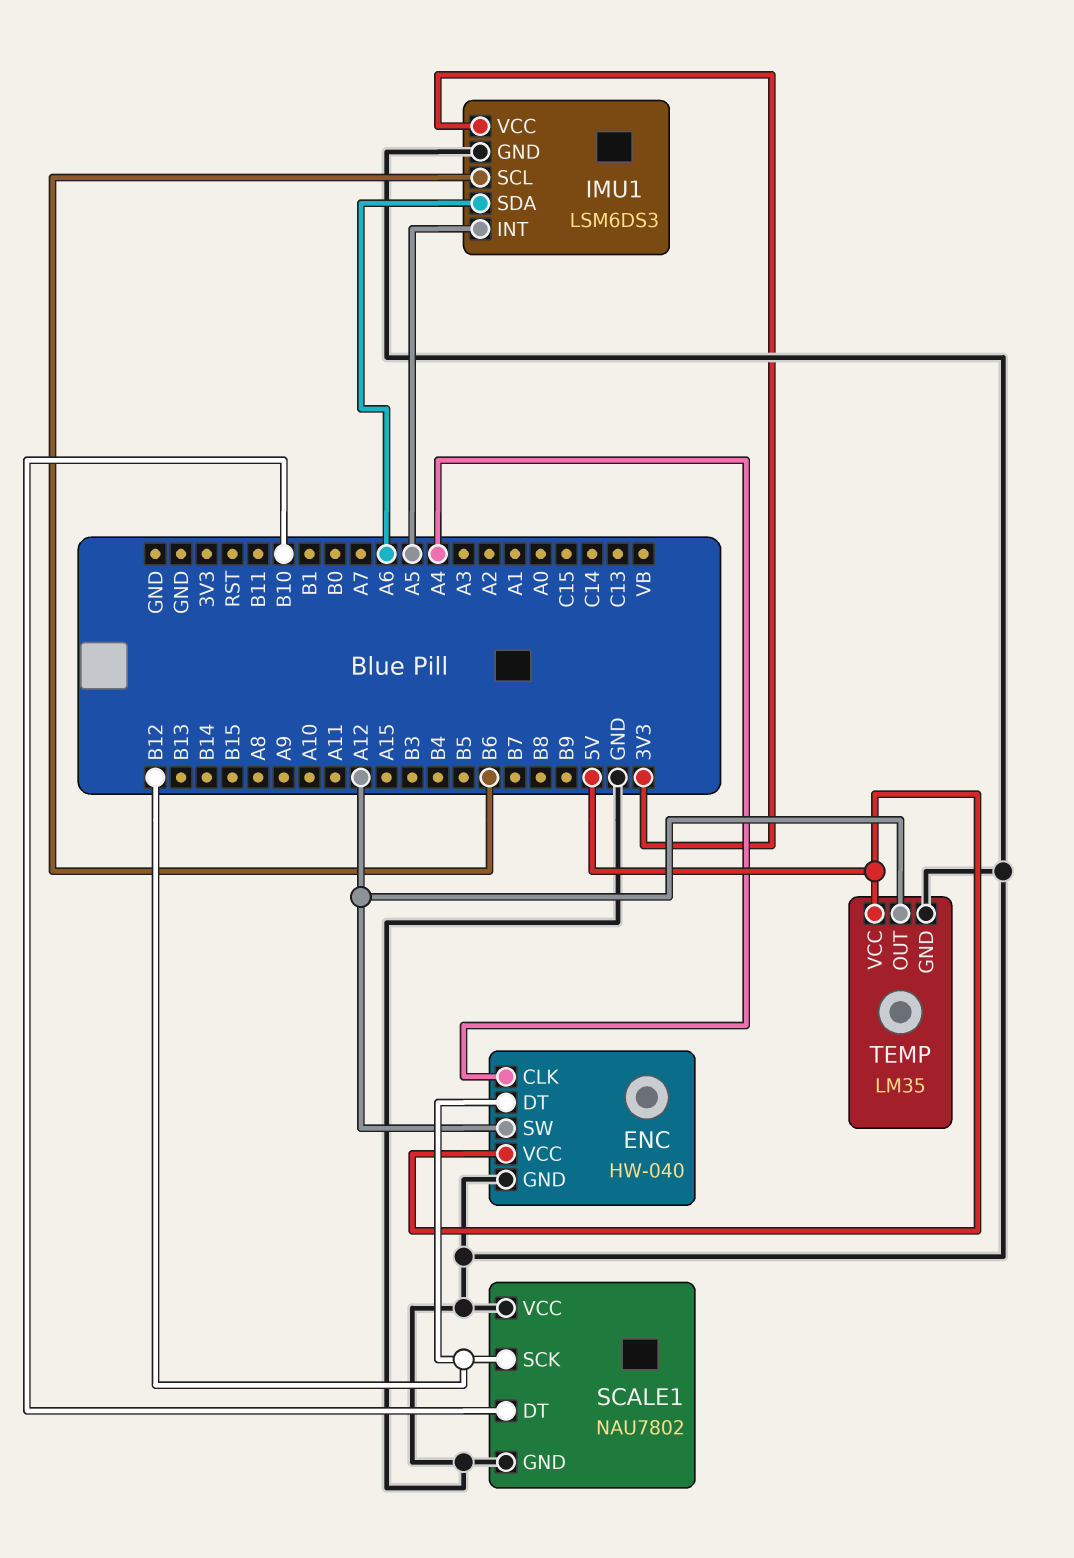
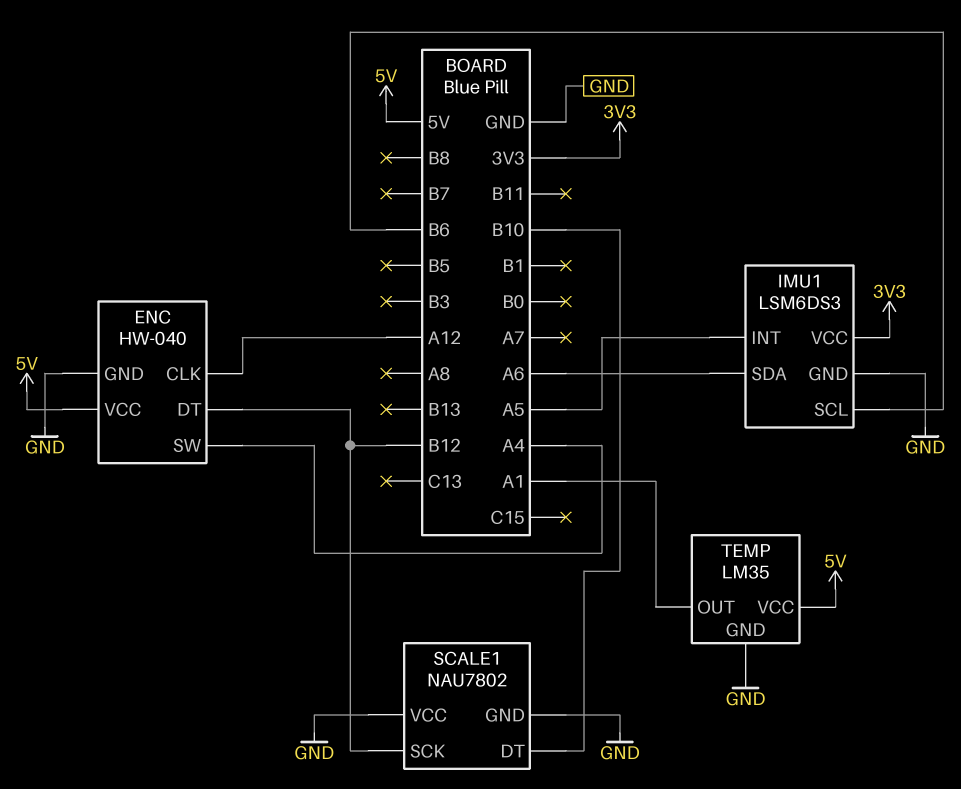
ENC pin CLK: A4 -> A12
ENC pin SW: A12 -> A4
TEMP pin OUT: A12 -> A1

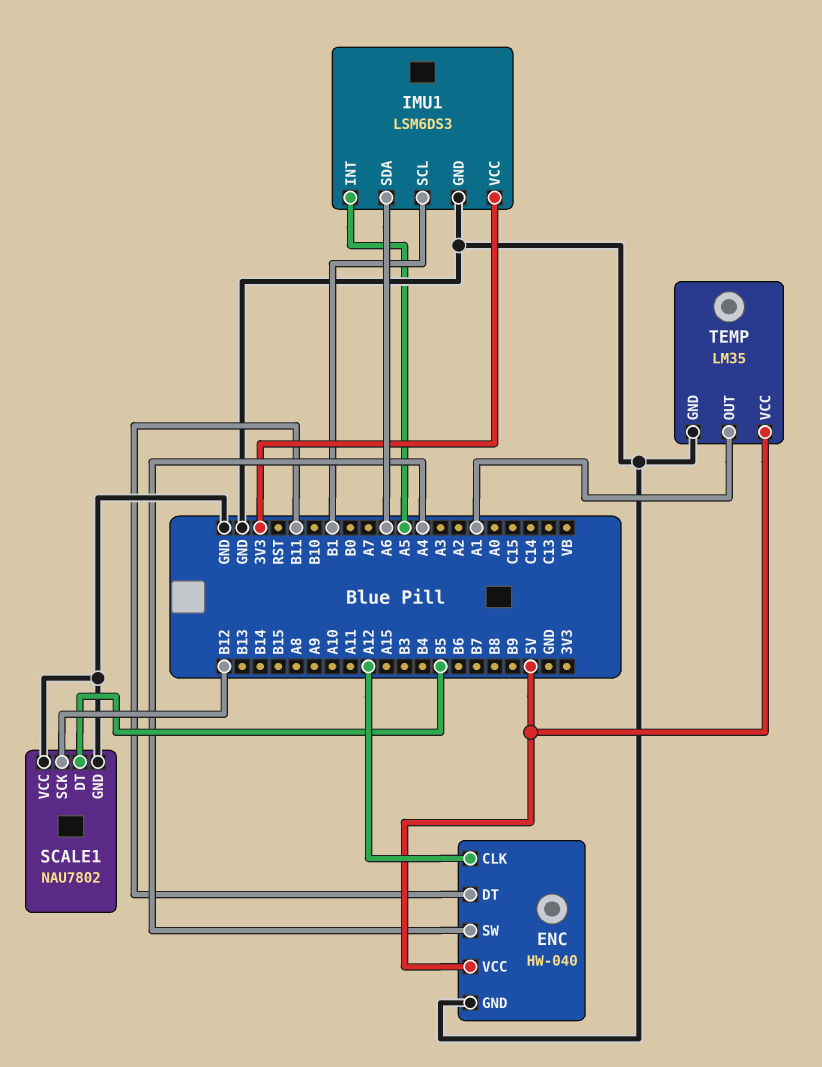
ENC pin DT: B12 -> B11
IMU1 pin SCL: B6 -> B1
SCALE1 pin DT: B10 -> B5

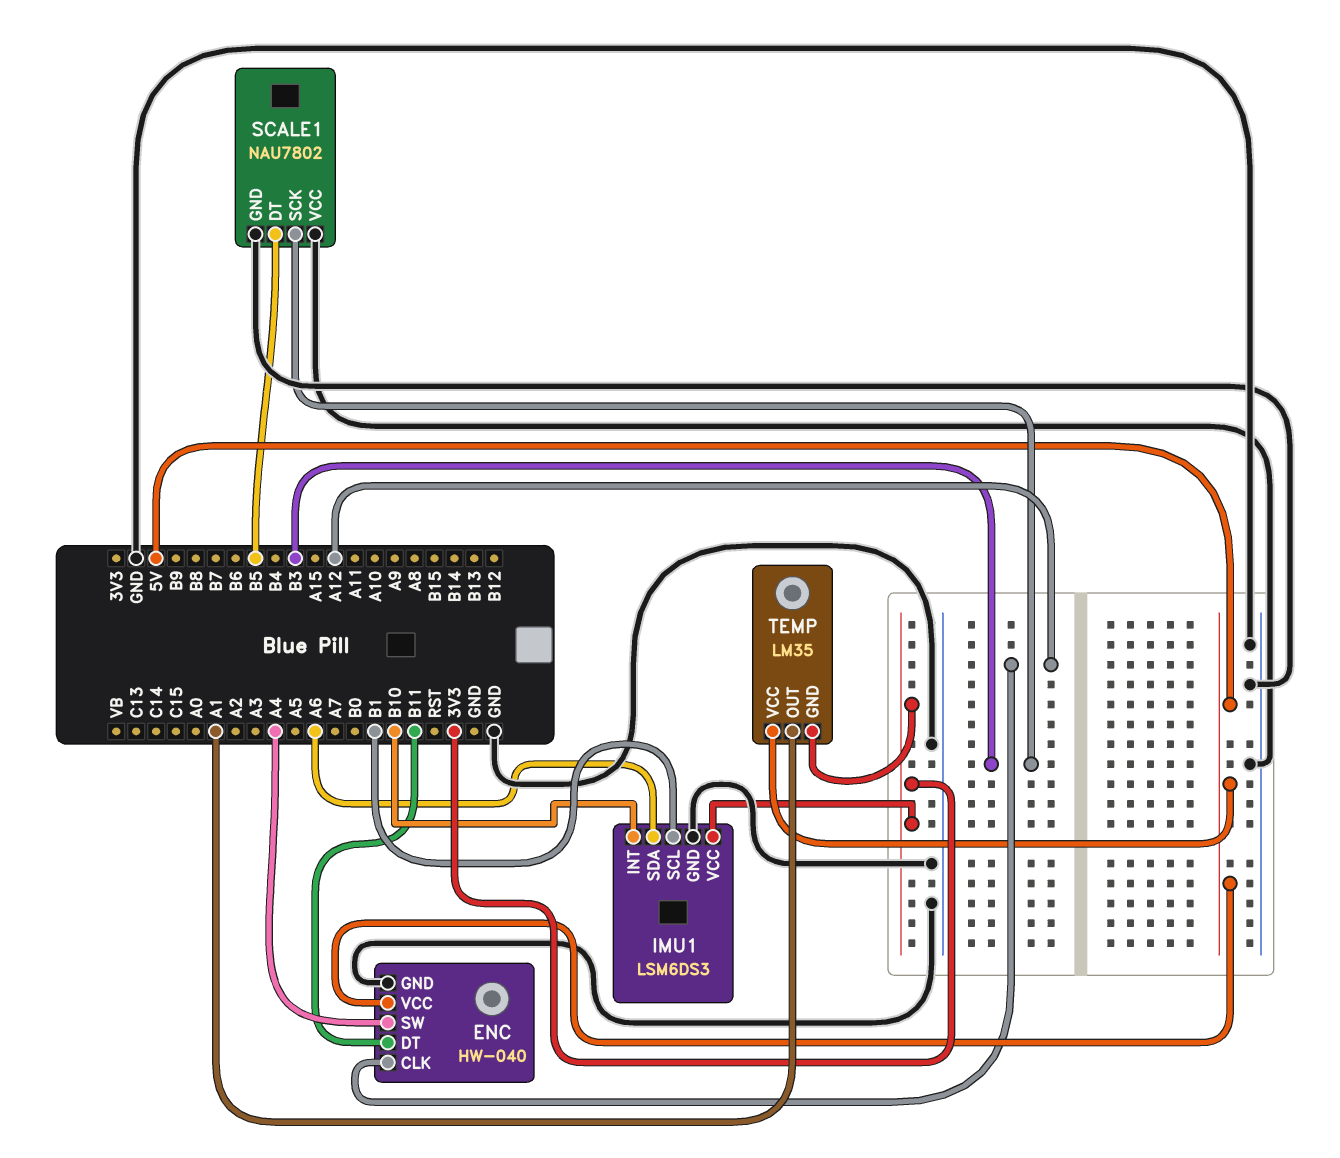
IMU1 pin INT: A5 -> B10
SCALE1 pin SCK: B12 -> B3
TEMP pin GND: GND -> 3V3

